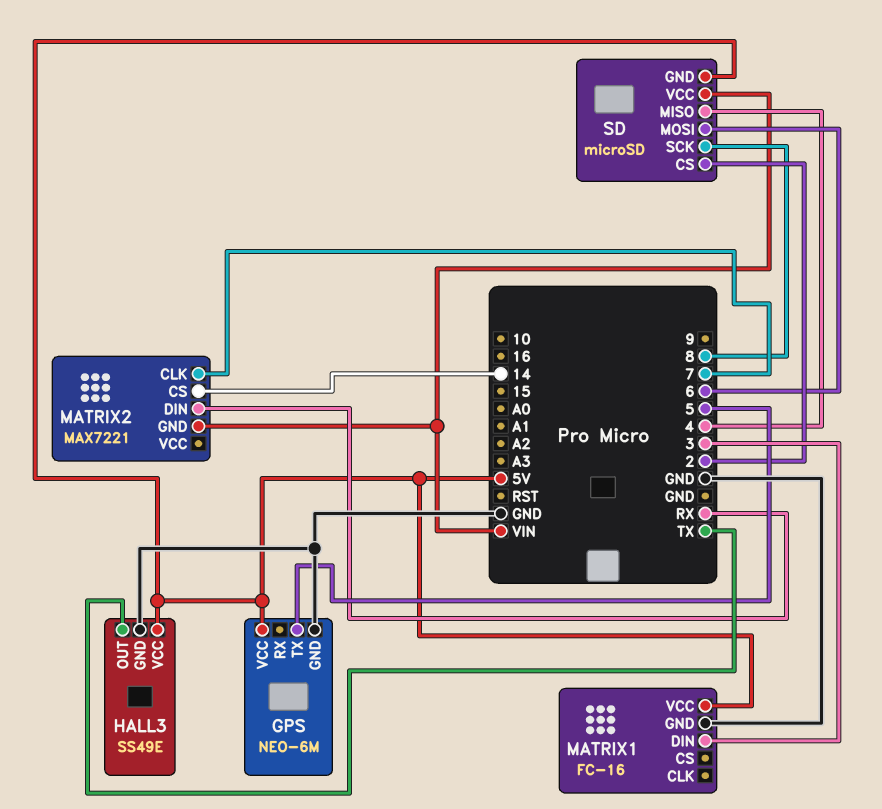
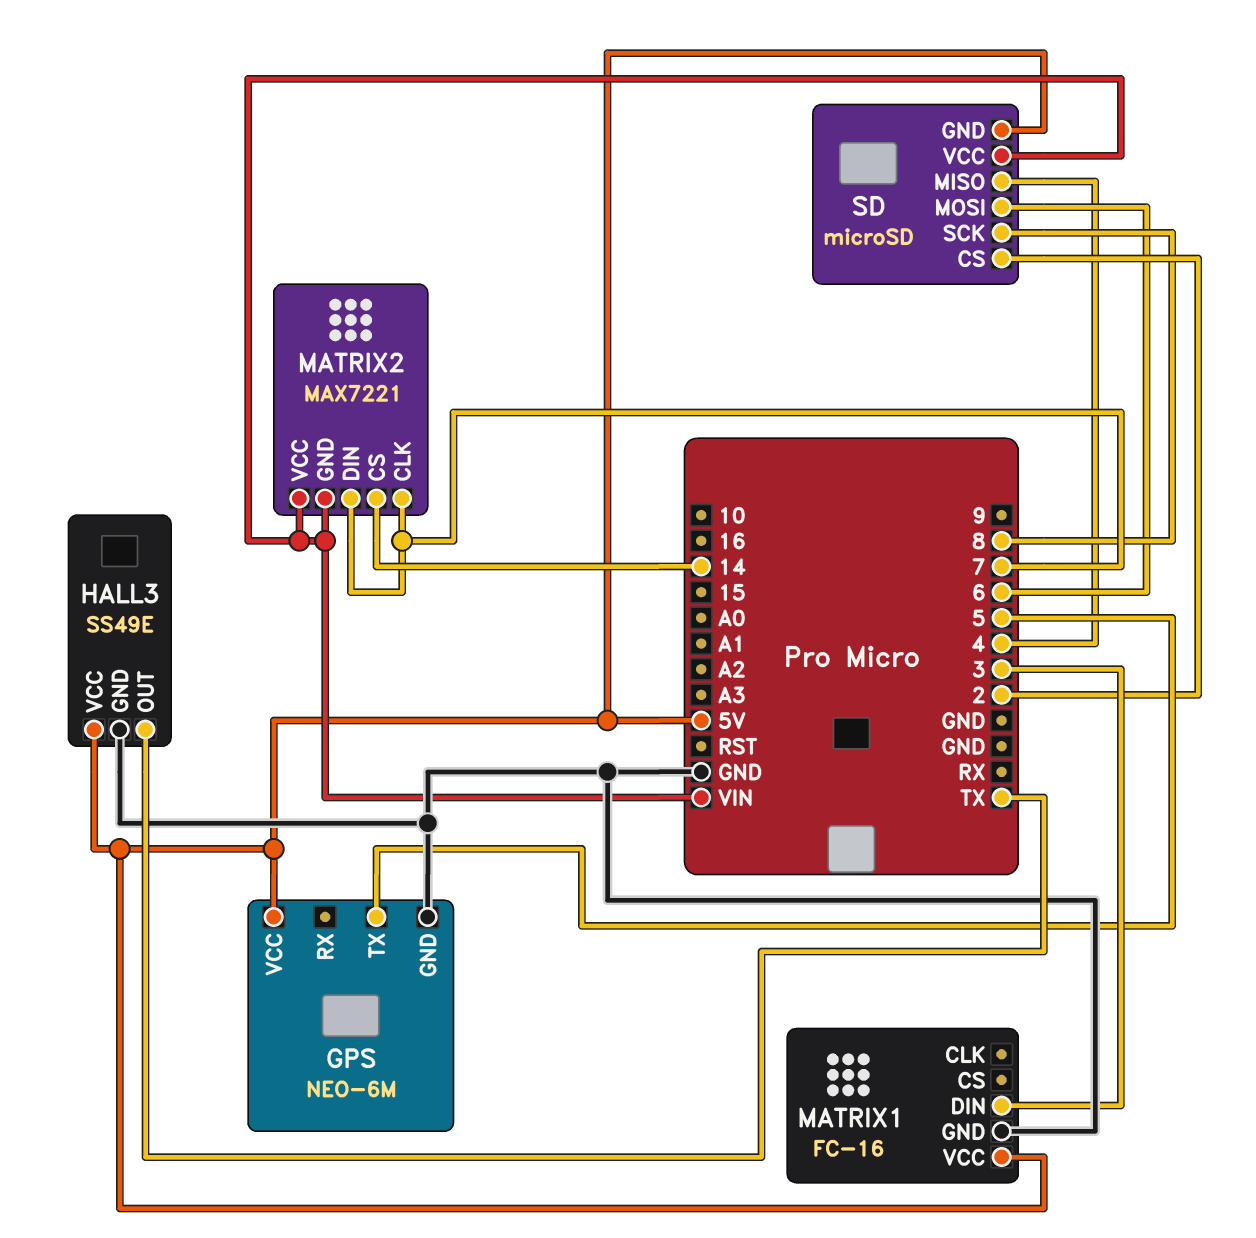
MATRIX2 pin DIN: RX -> 7
MATRIX2 pin VCC: none -> VIN

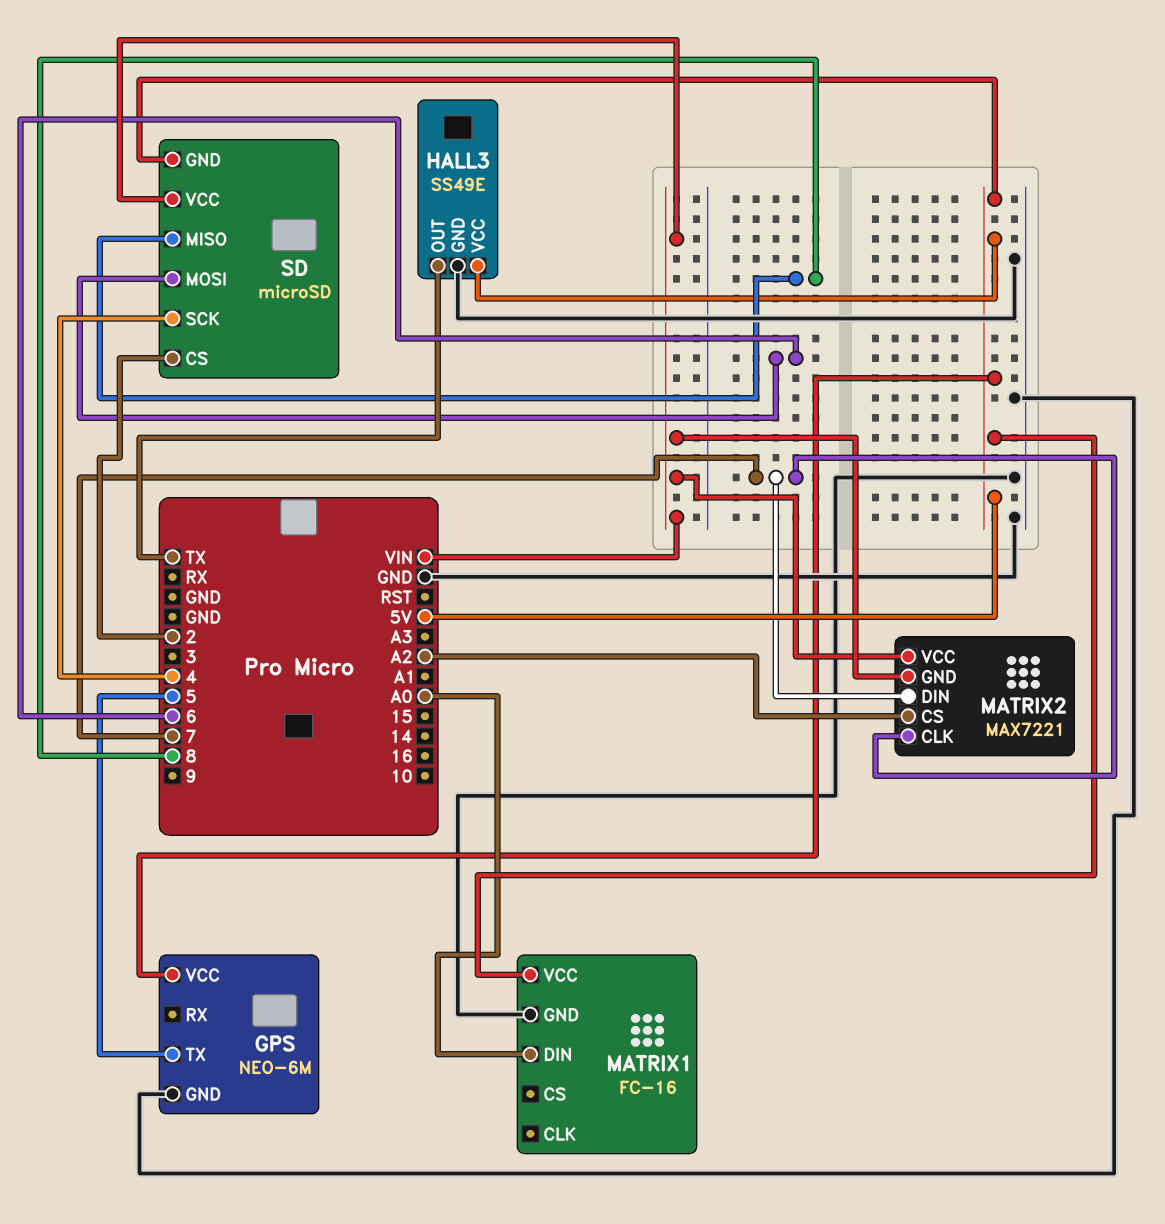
MATRIX1 pin DIN: 3 -> A0
MATRIX2 pin CS: 14 -> A2
SD pin MISO: 4 -> 8
SD pin SCK: 8 -> 4

